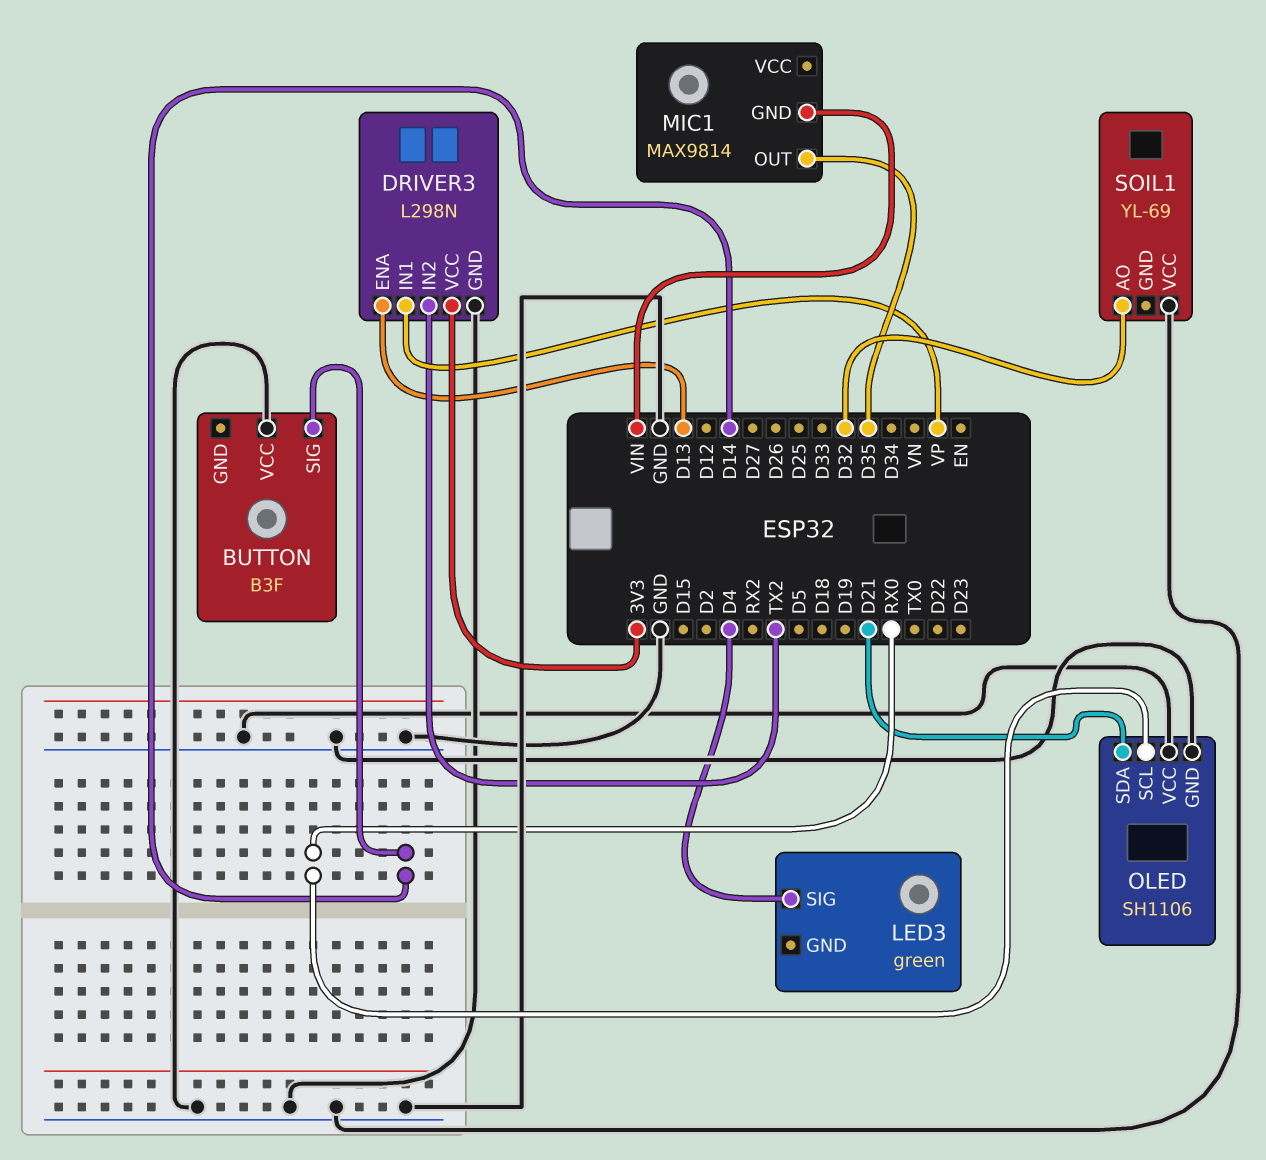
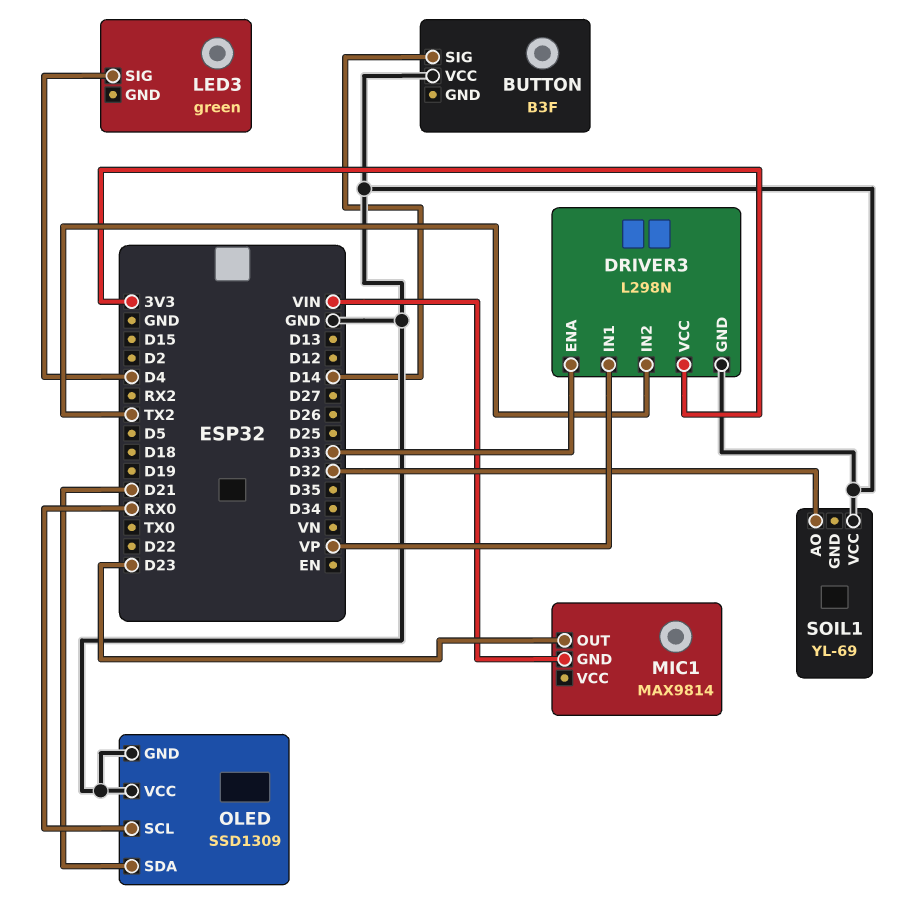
DRIVER3 pin ENA: D13 -> D33
MIC1 pin OUT: D35 -> D23
OLED: SH1106 -> SSD1309

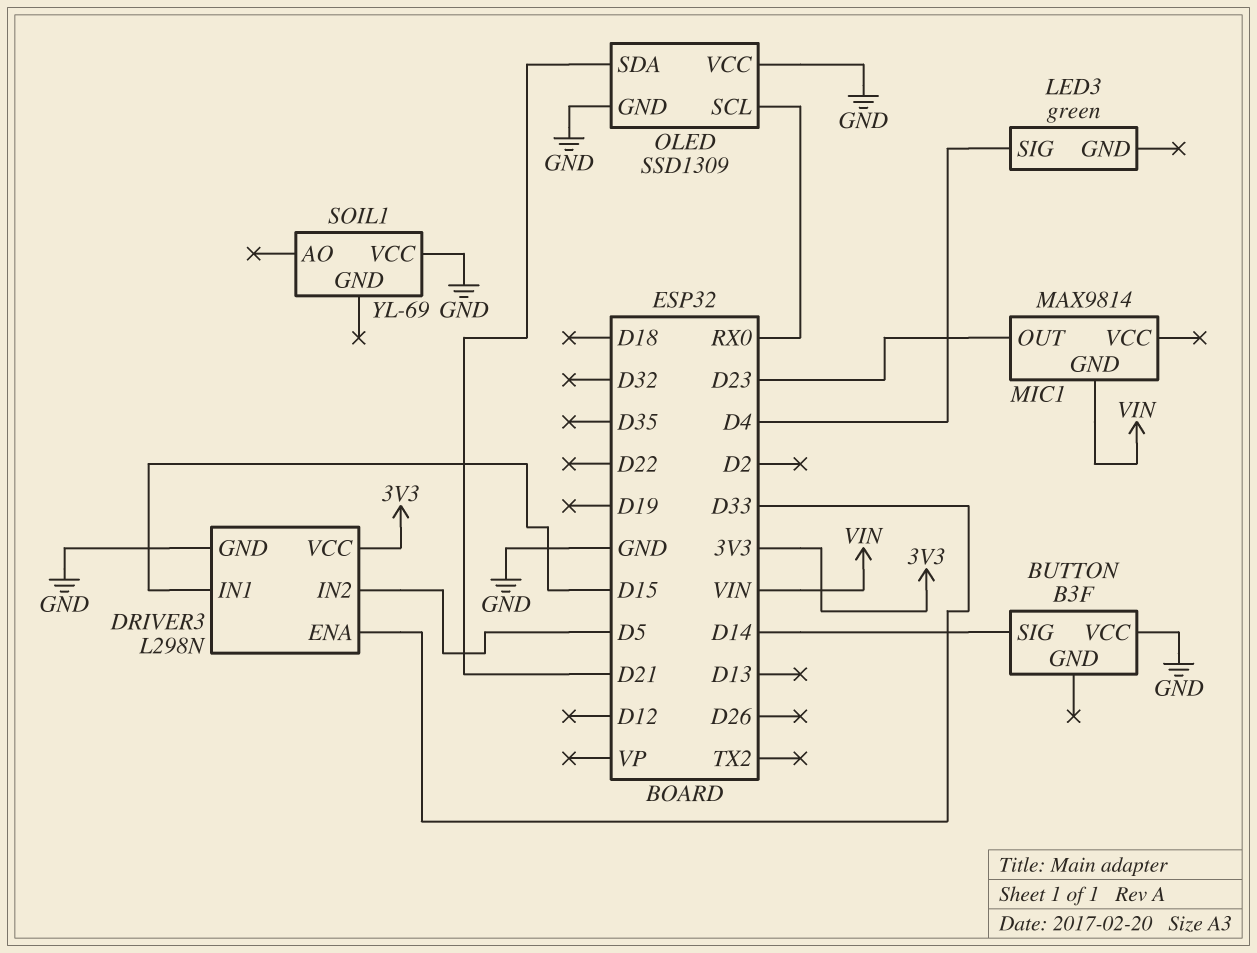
DRIVER3 pin IN1: VP -> D15
DRIVER3 pin IN2: TX2 -> D5
SOIL1 pin AO: D32 -> none

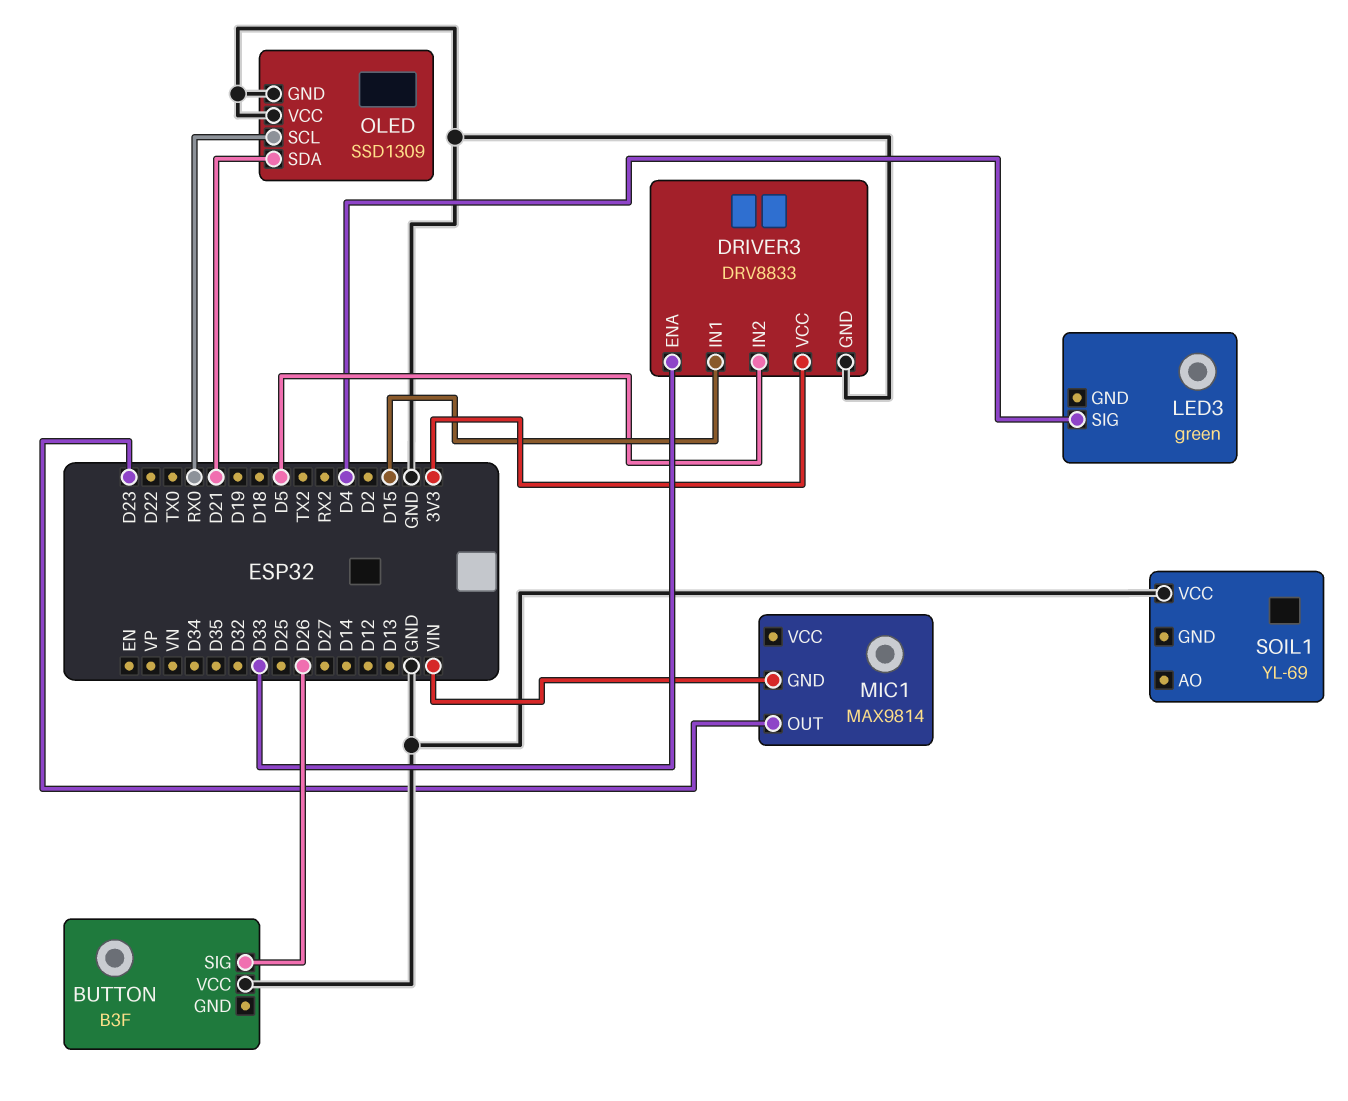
BUTTON pin SIG: D14 -> D26
DRIVER3: L298N -> DRV8833

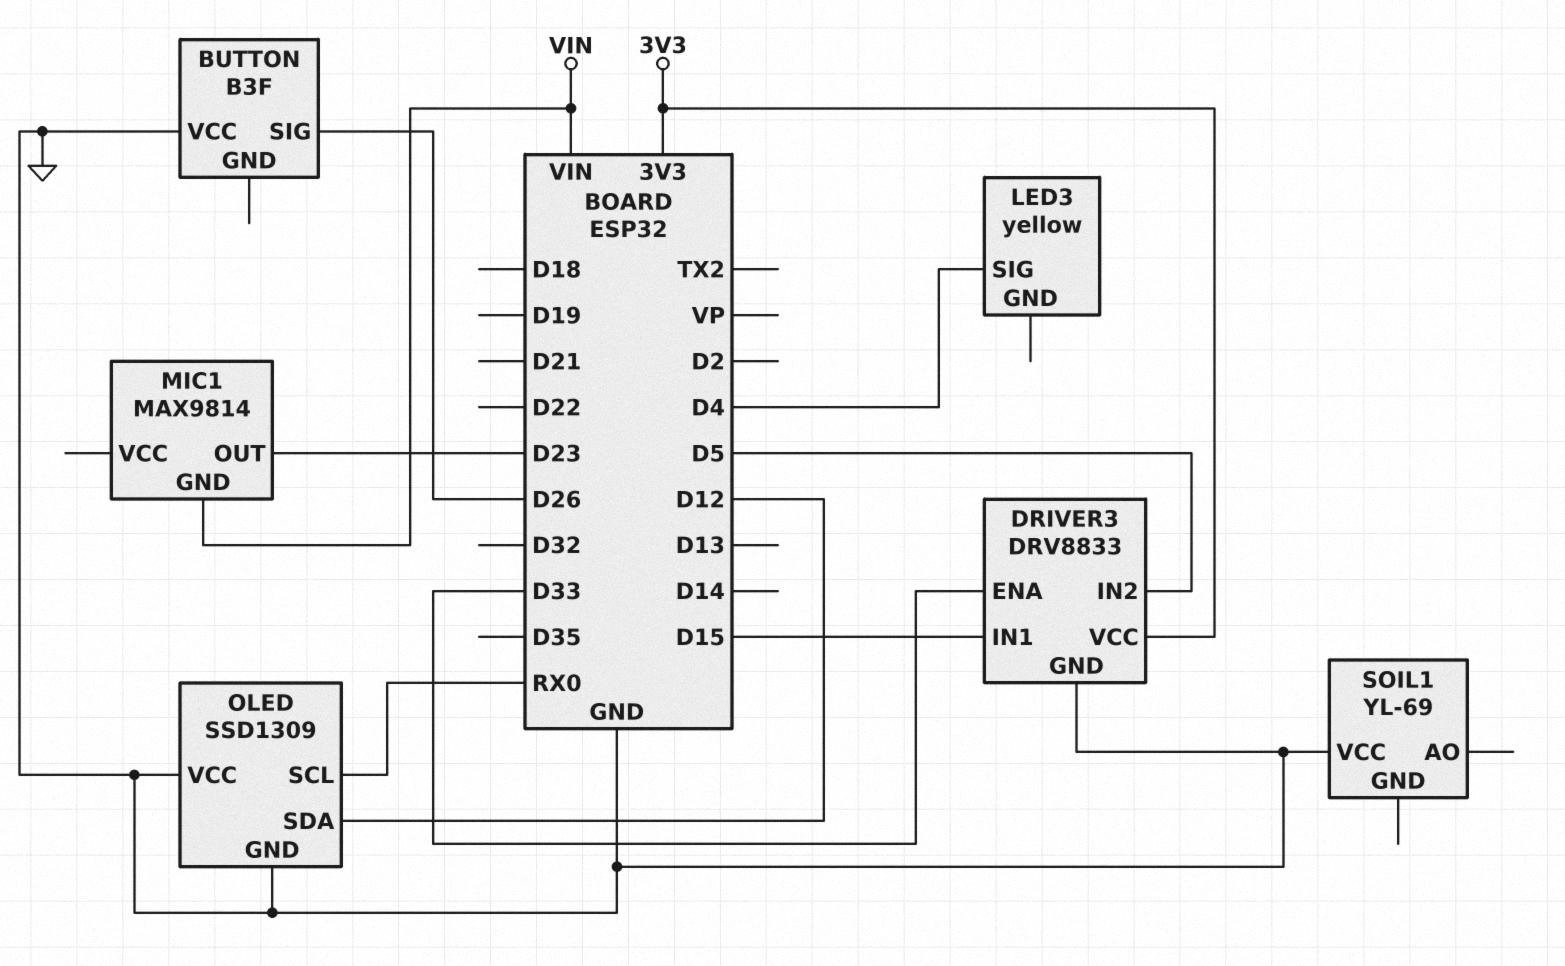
LED3: green -> yellow
OLED pin SDA: D21 -> D12

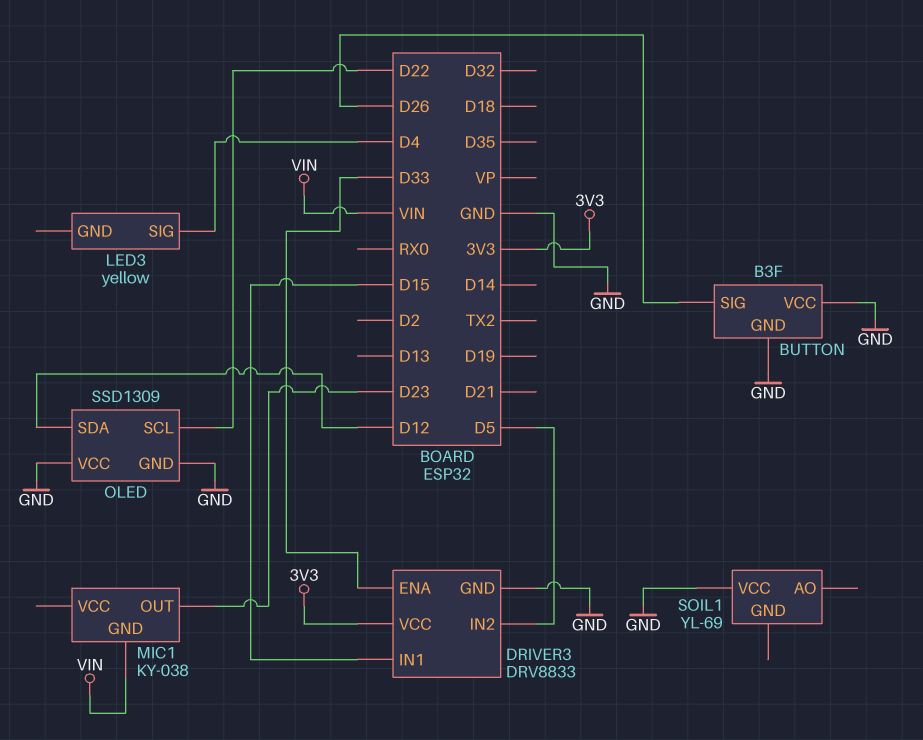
BUTTON pin GND: none -> GND
MIC1: MAX9814 -> KY-038
OLED pin SCL: RX0 -> D22

